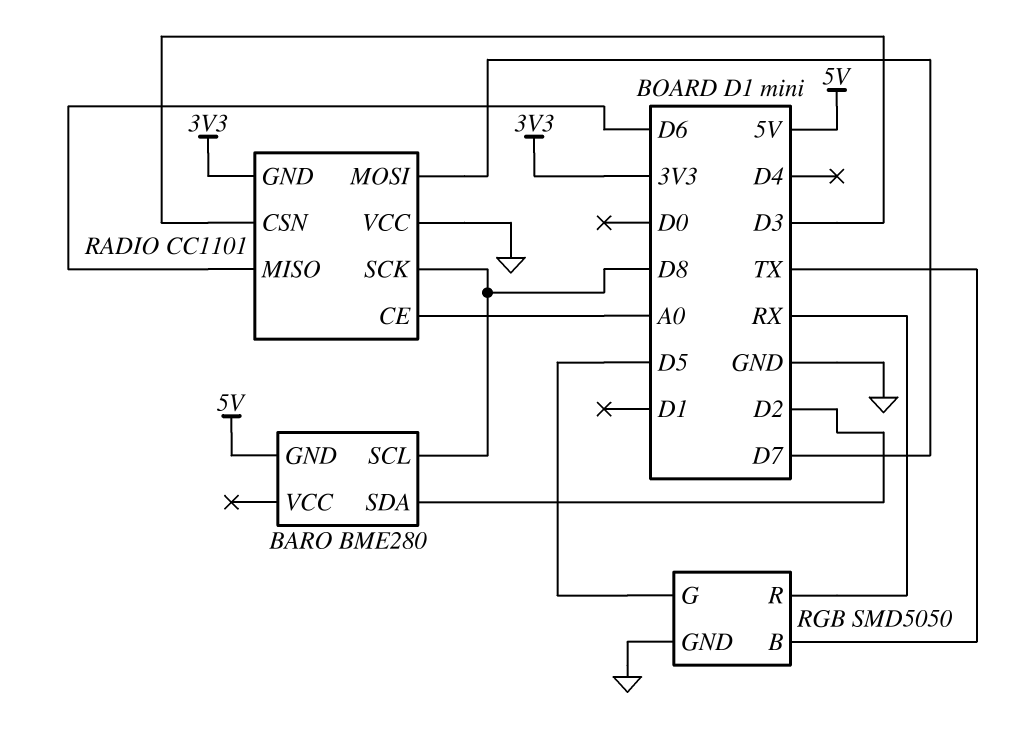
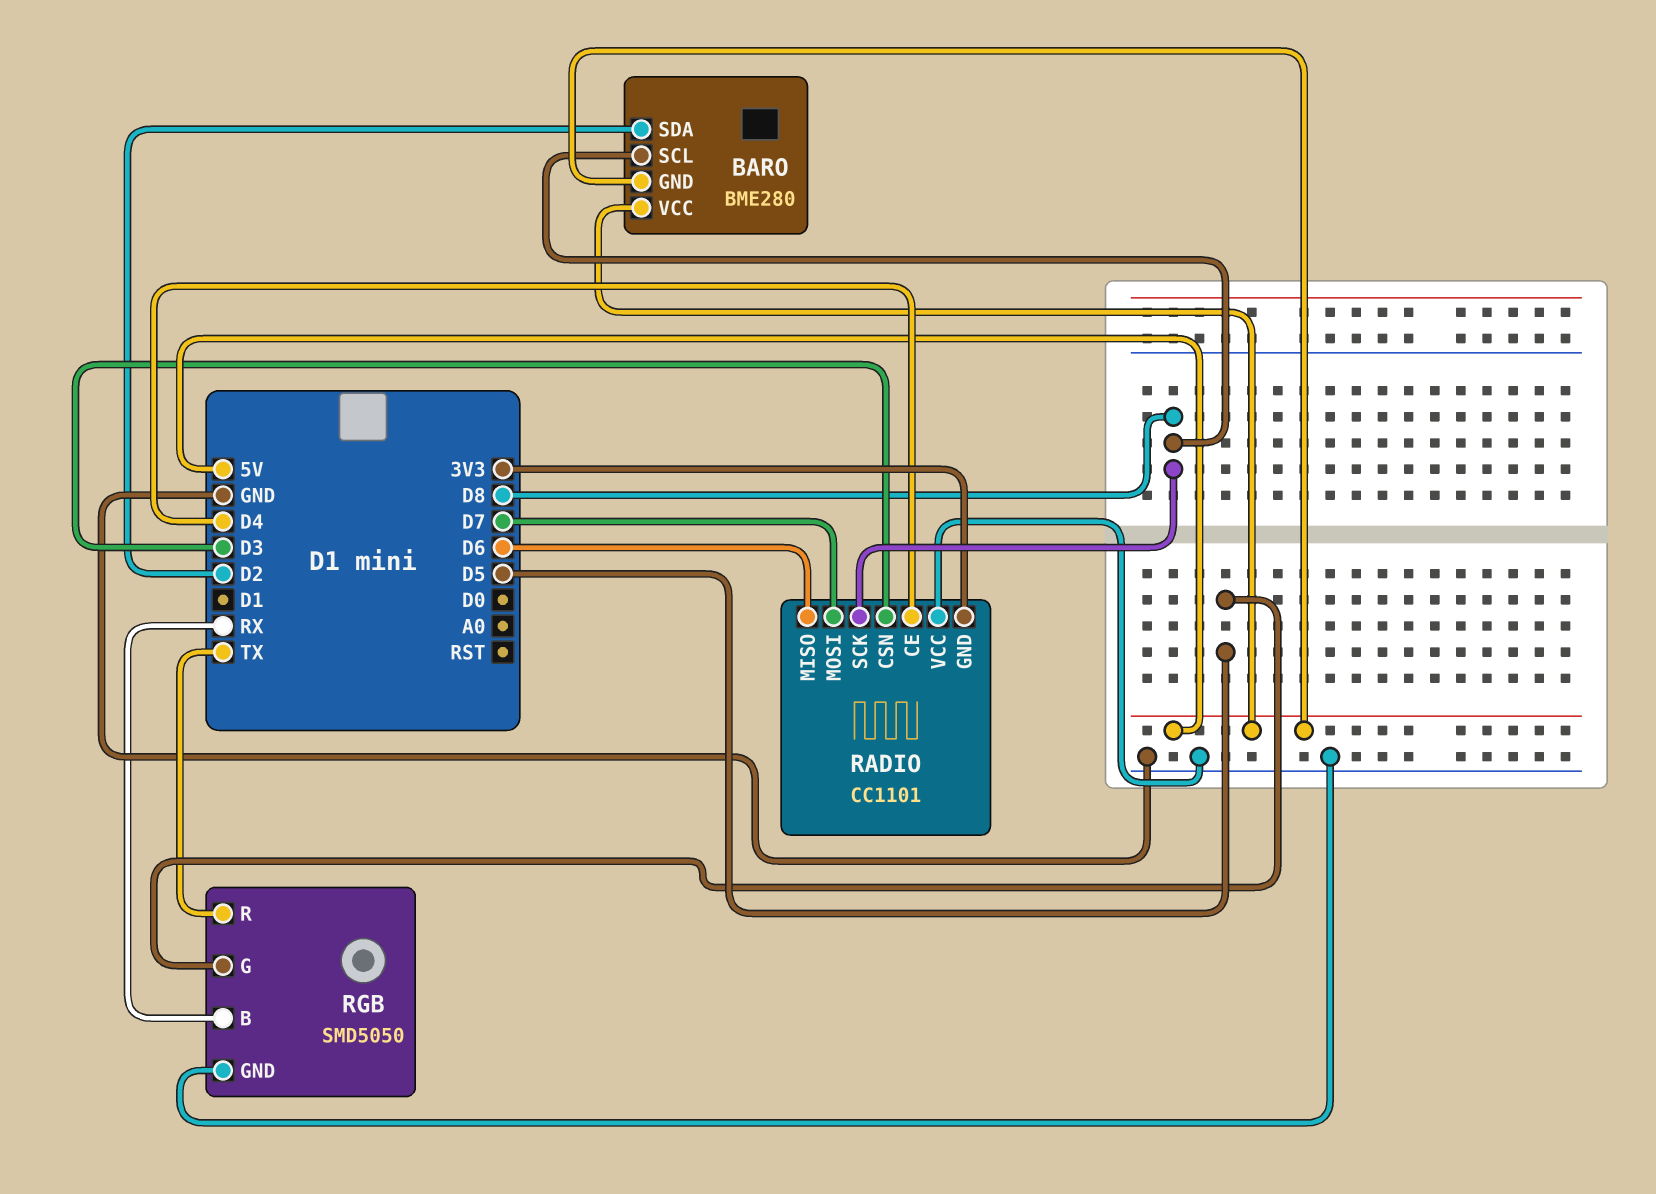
BARO pin VCC: none -> 5V
RADIO pin CE: A0 -> D4
RGB pin B: TX -> RX
RGB pin R: RX -> TX

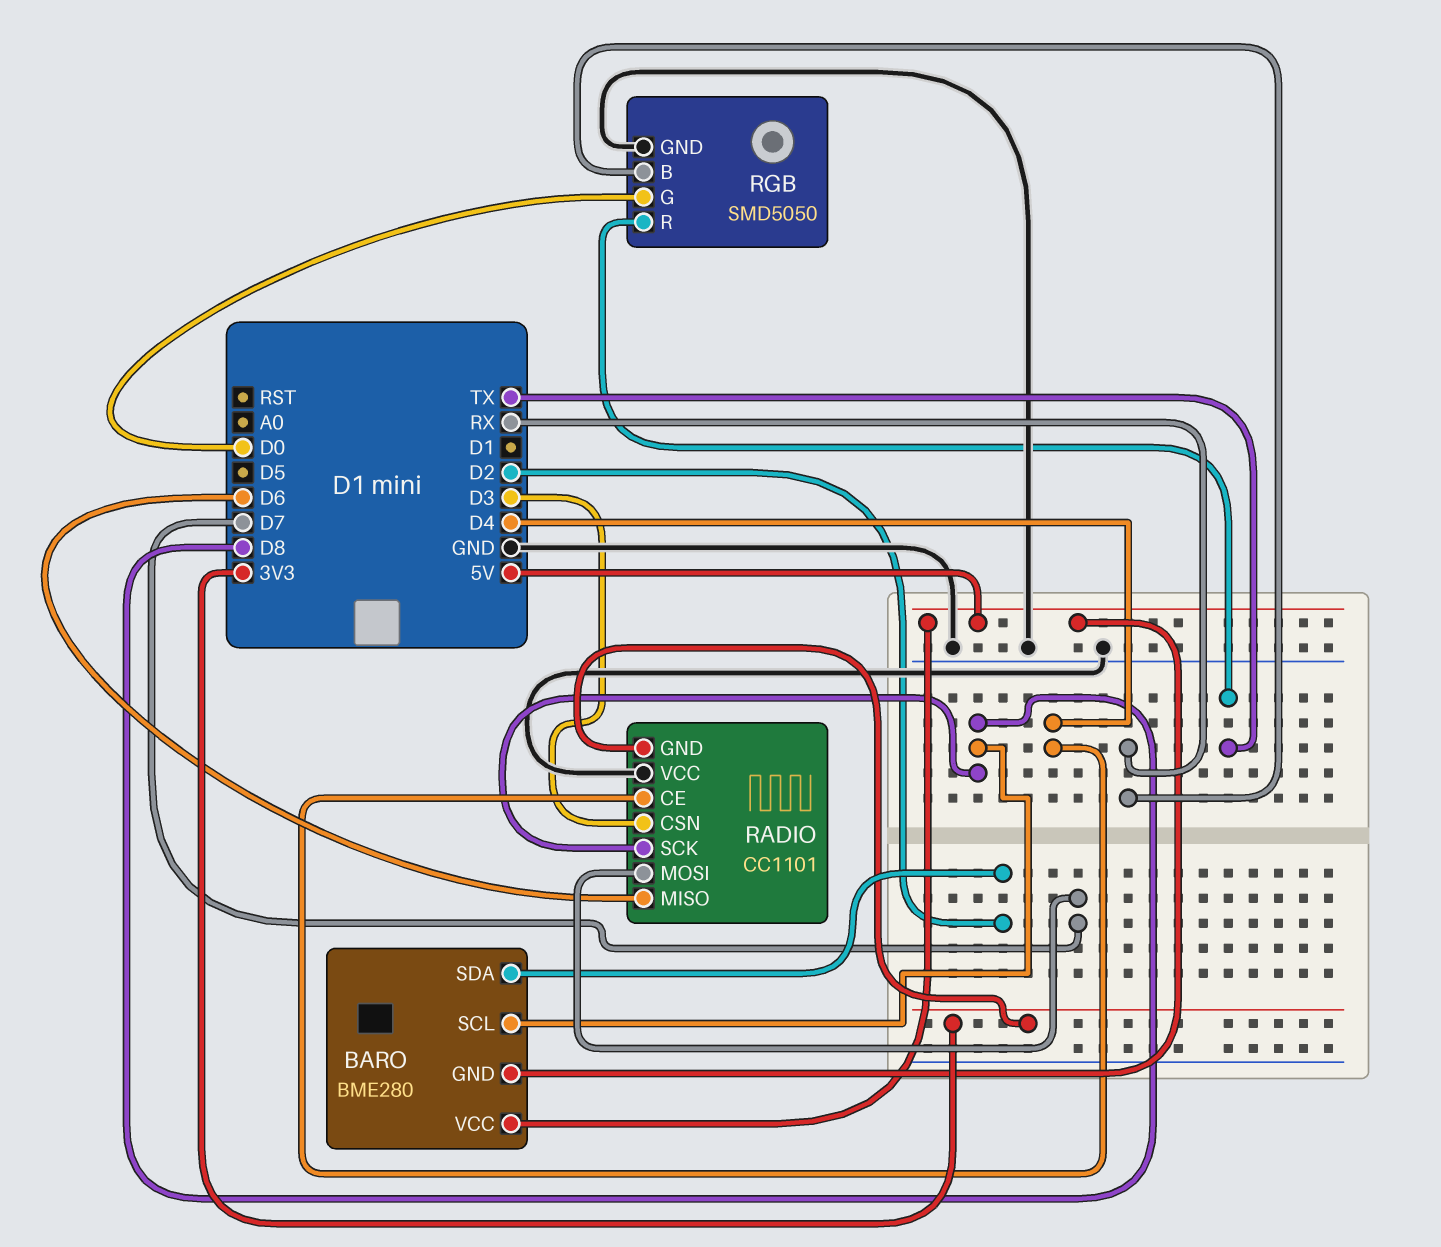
RGB pin G: D5 -> D0

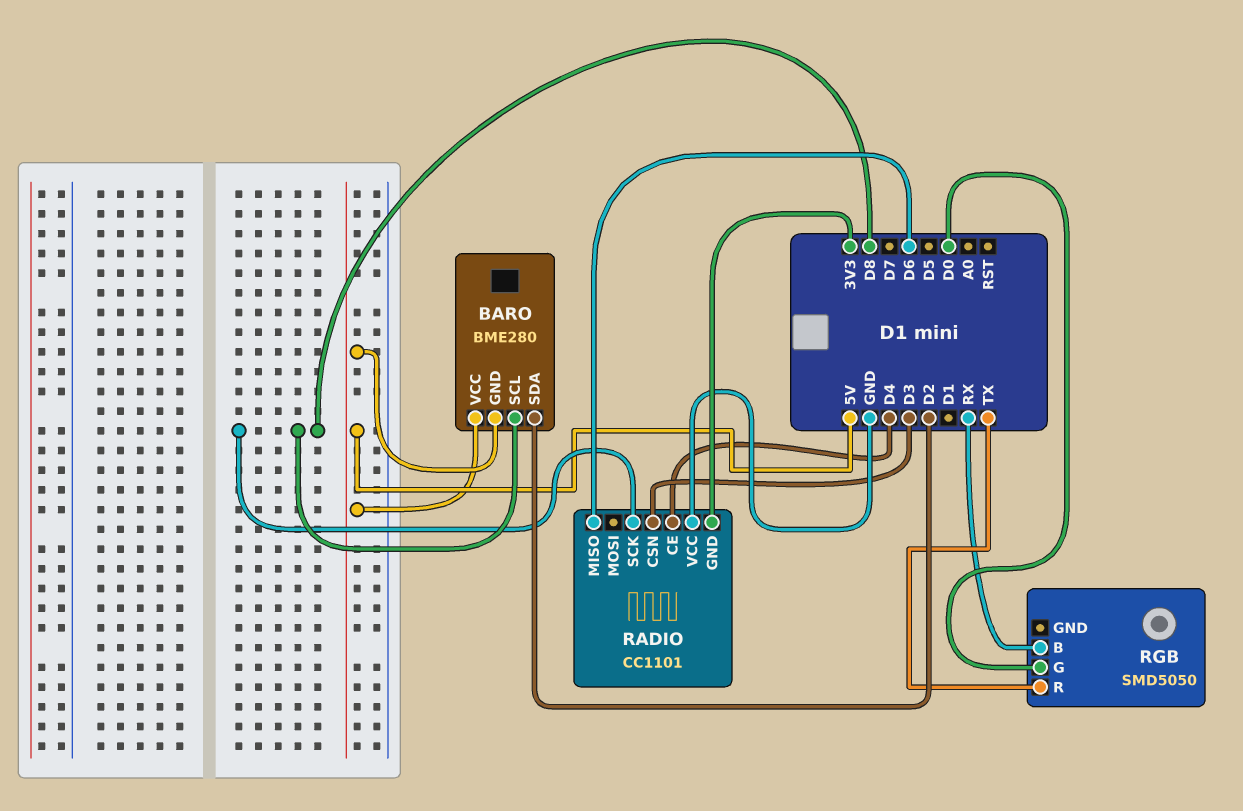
RADIO pin MOSI: D7 -> none
RGB pin GND: GND -> none

